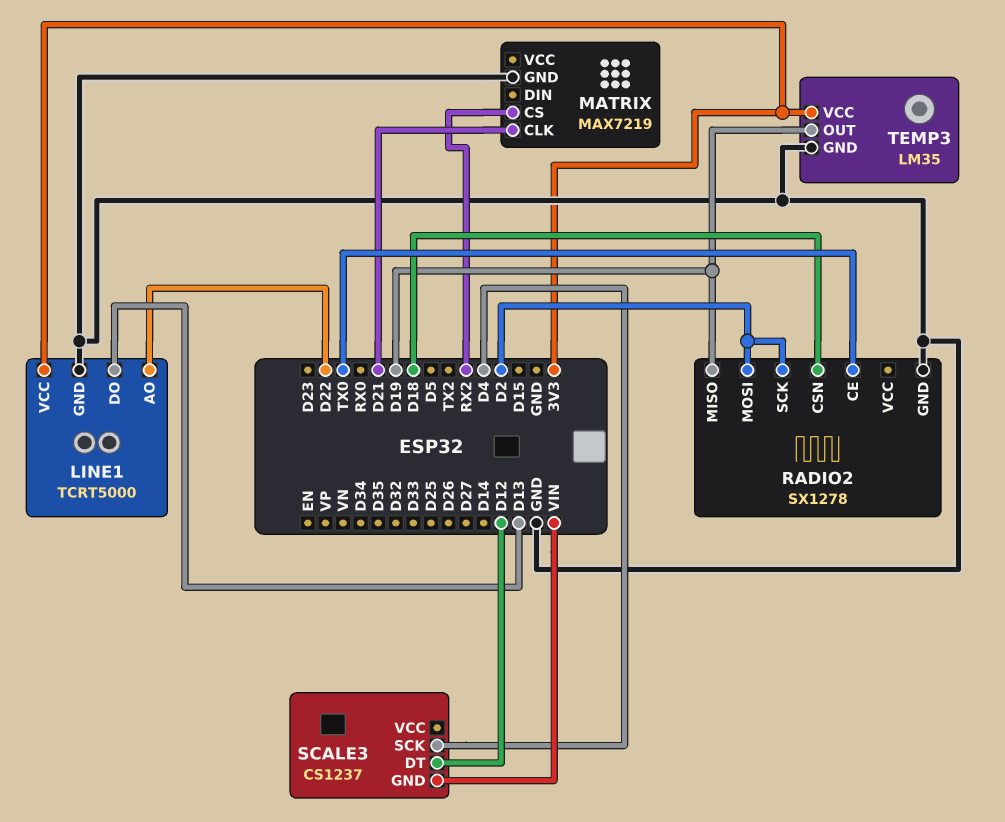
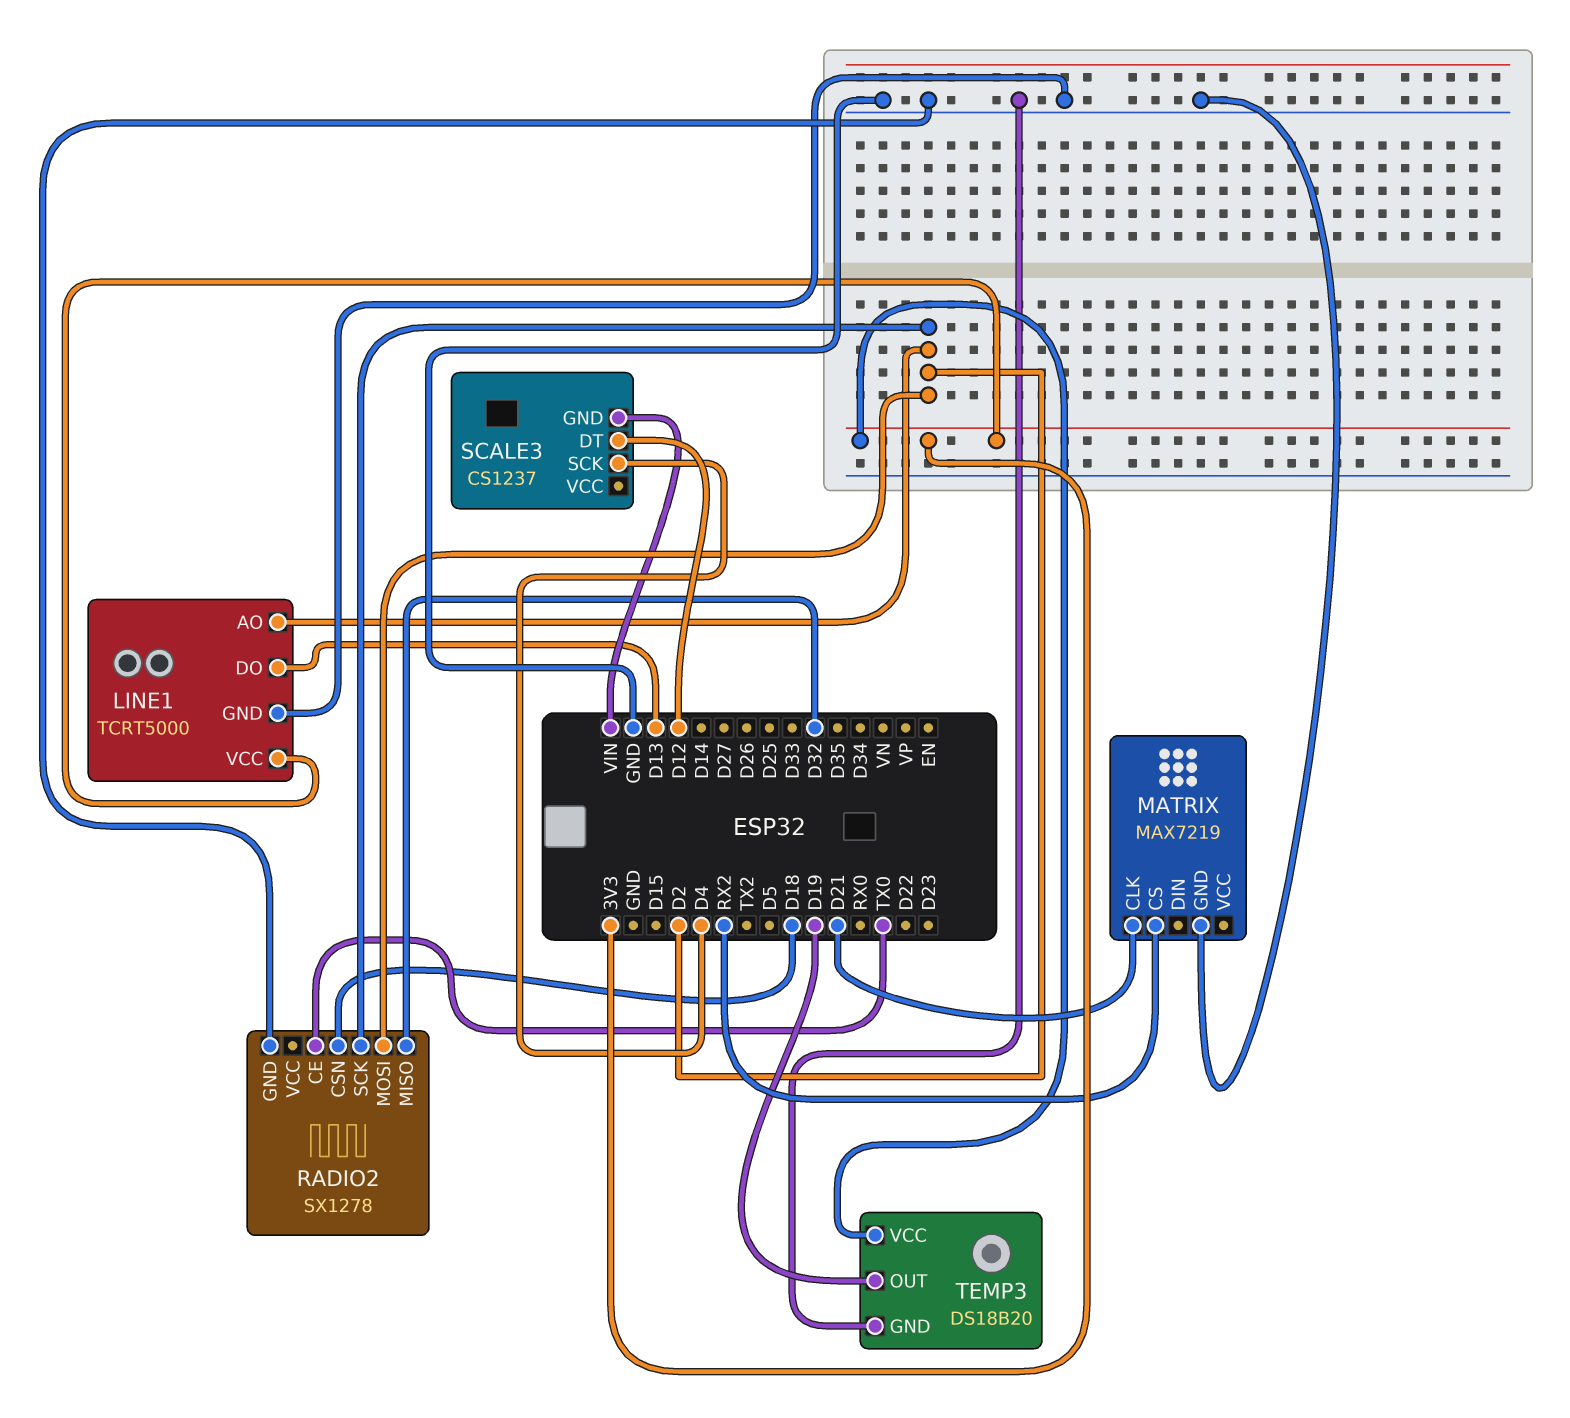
LINE1 pin AO: D22 -> D2
RADIO2 pin MISO: D19 -> D32
TEMP3: LM35 -> DS18B20

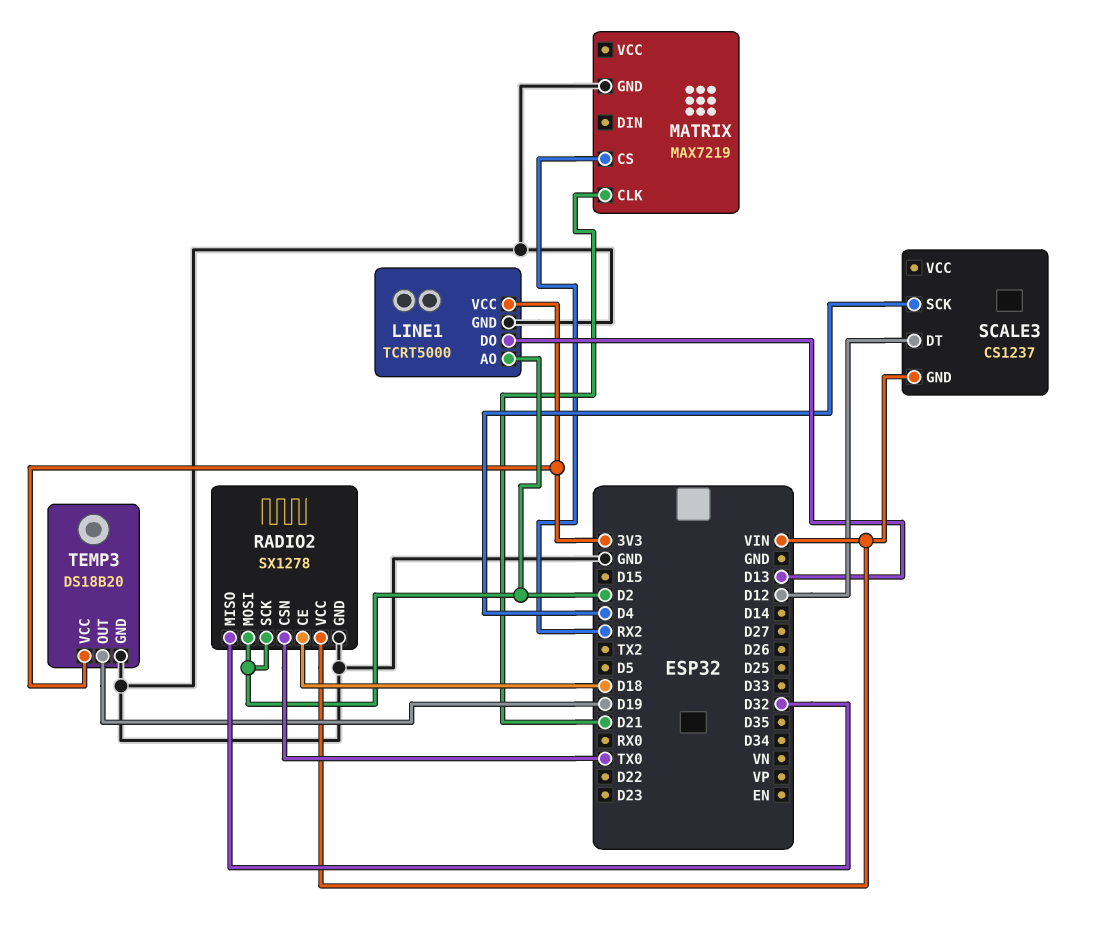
RADIO2 pin CE: TX0 -> D18
RADIO2 pin CSN: D18 -> TX0
RADIO2 pin VCC: none -> VIN

